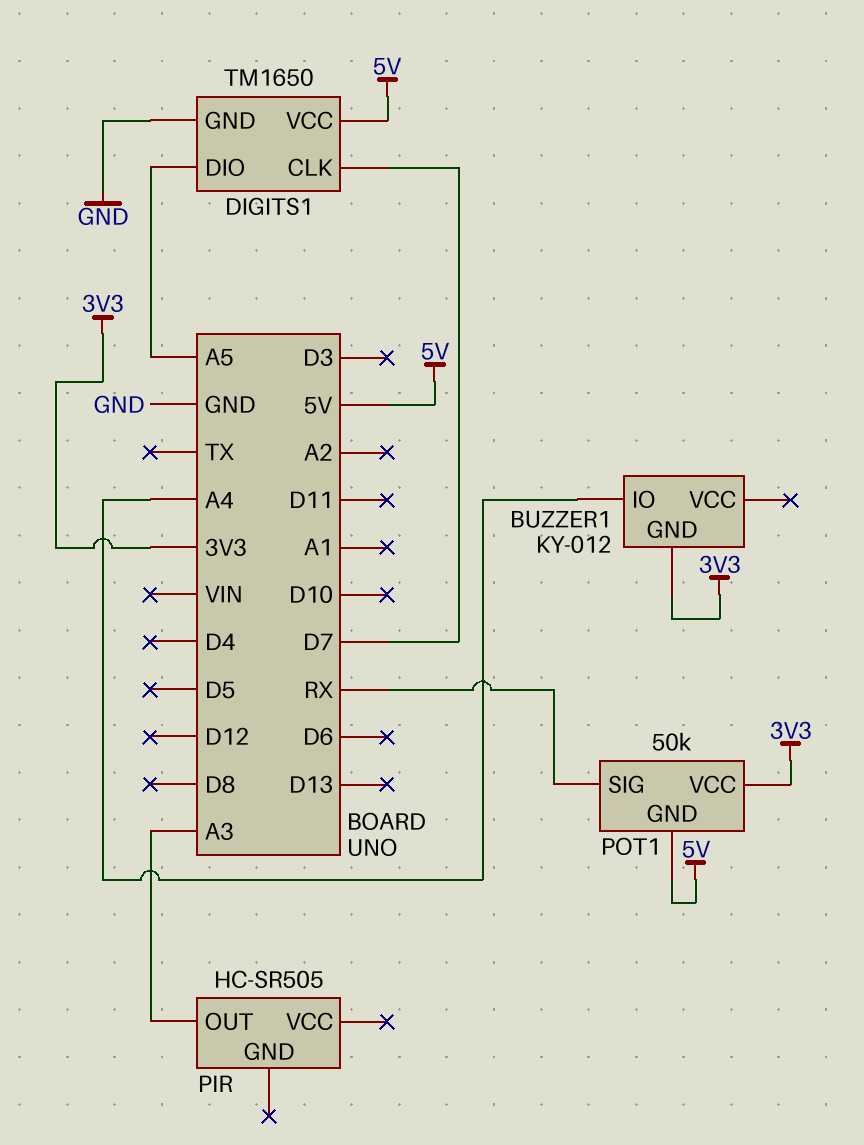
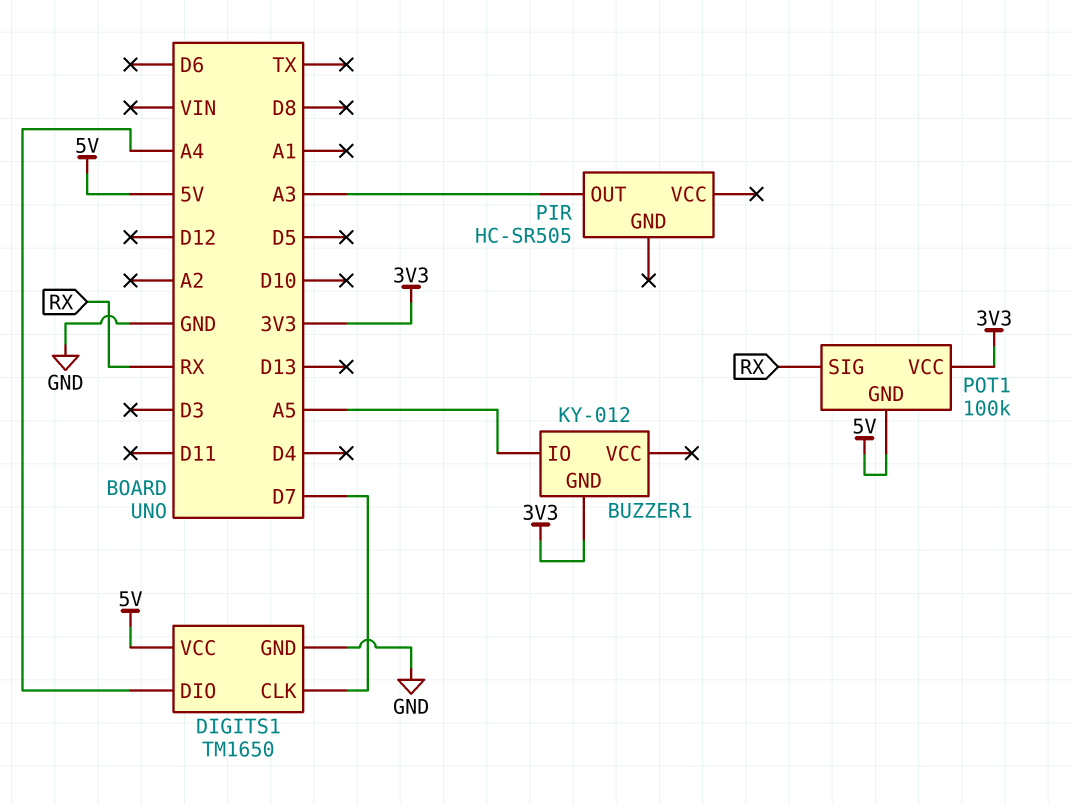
BUZZER1 pin IO: A4 -> A5
DIGITS1 pin DIO: A5 -> A4
POT1: 50k -> 100k

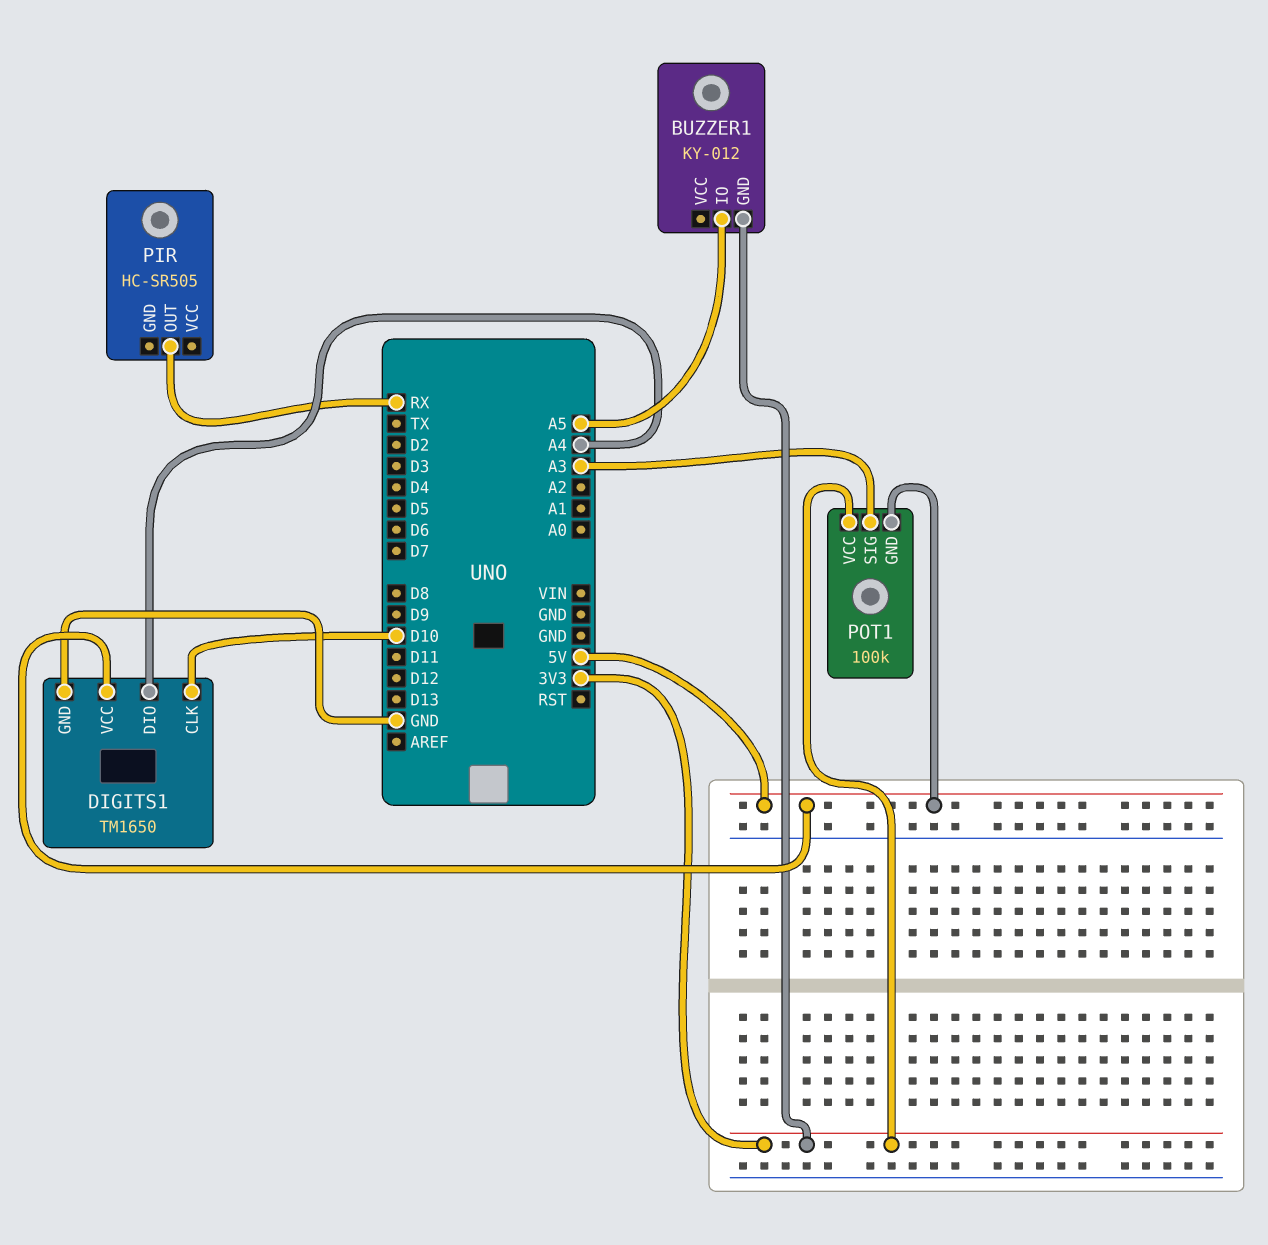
DIGITS1 pin CLK: D7 -> D10
PIR pin OUT: A3 -> RX
POT1 pin SIG: RX -> A3

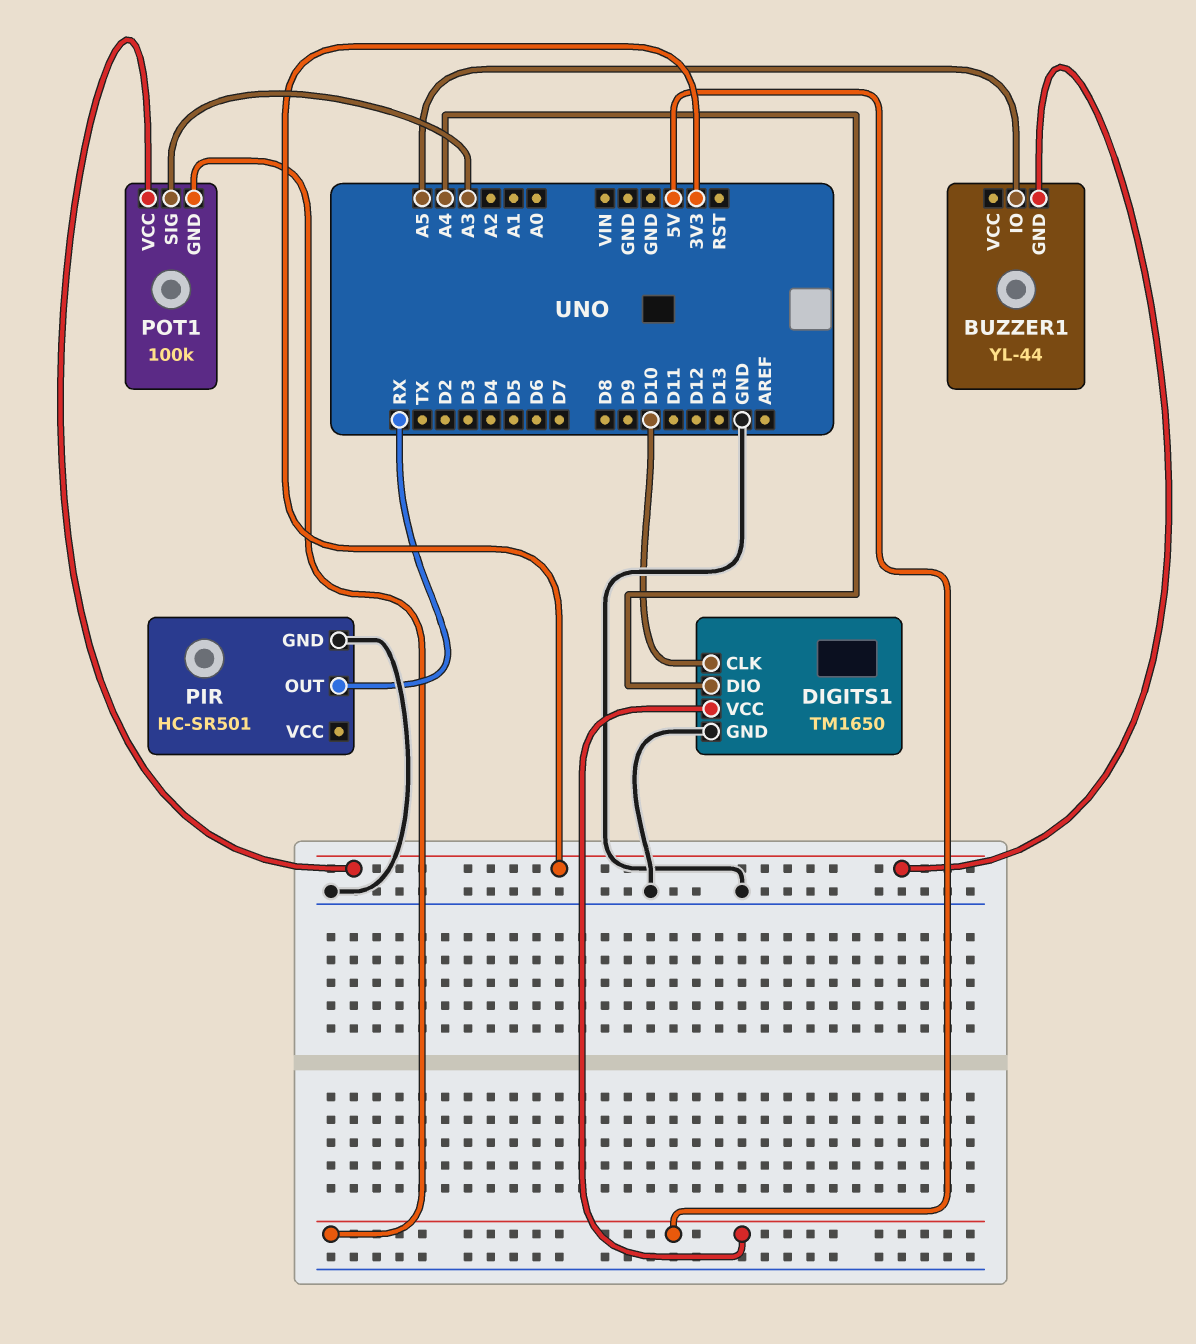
BUZZER1: KY-012 -> YL-44
PIR: HC-SR505 -> HC-SR501
PIR pin GND: none -> GND

